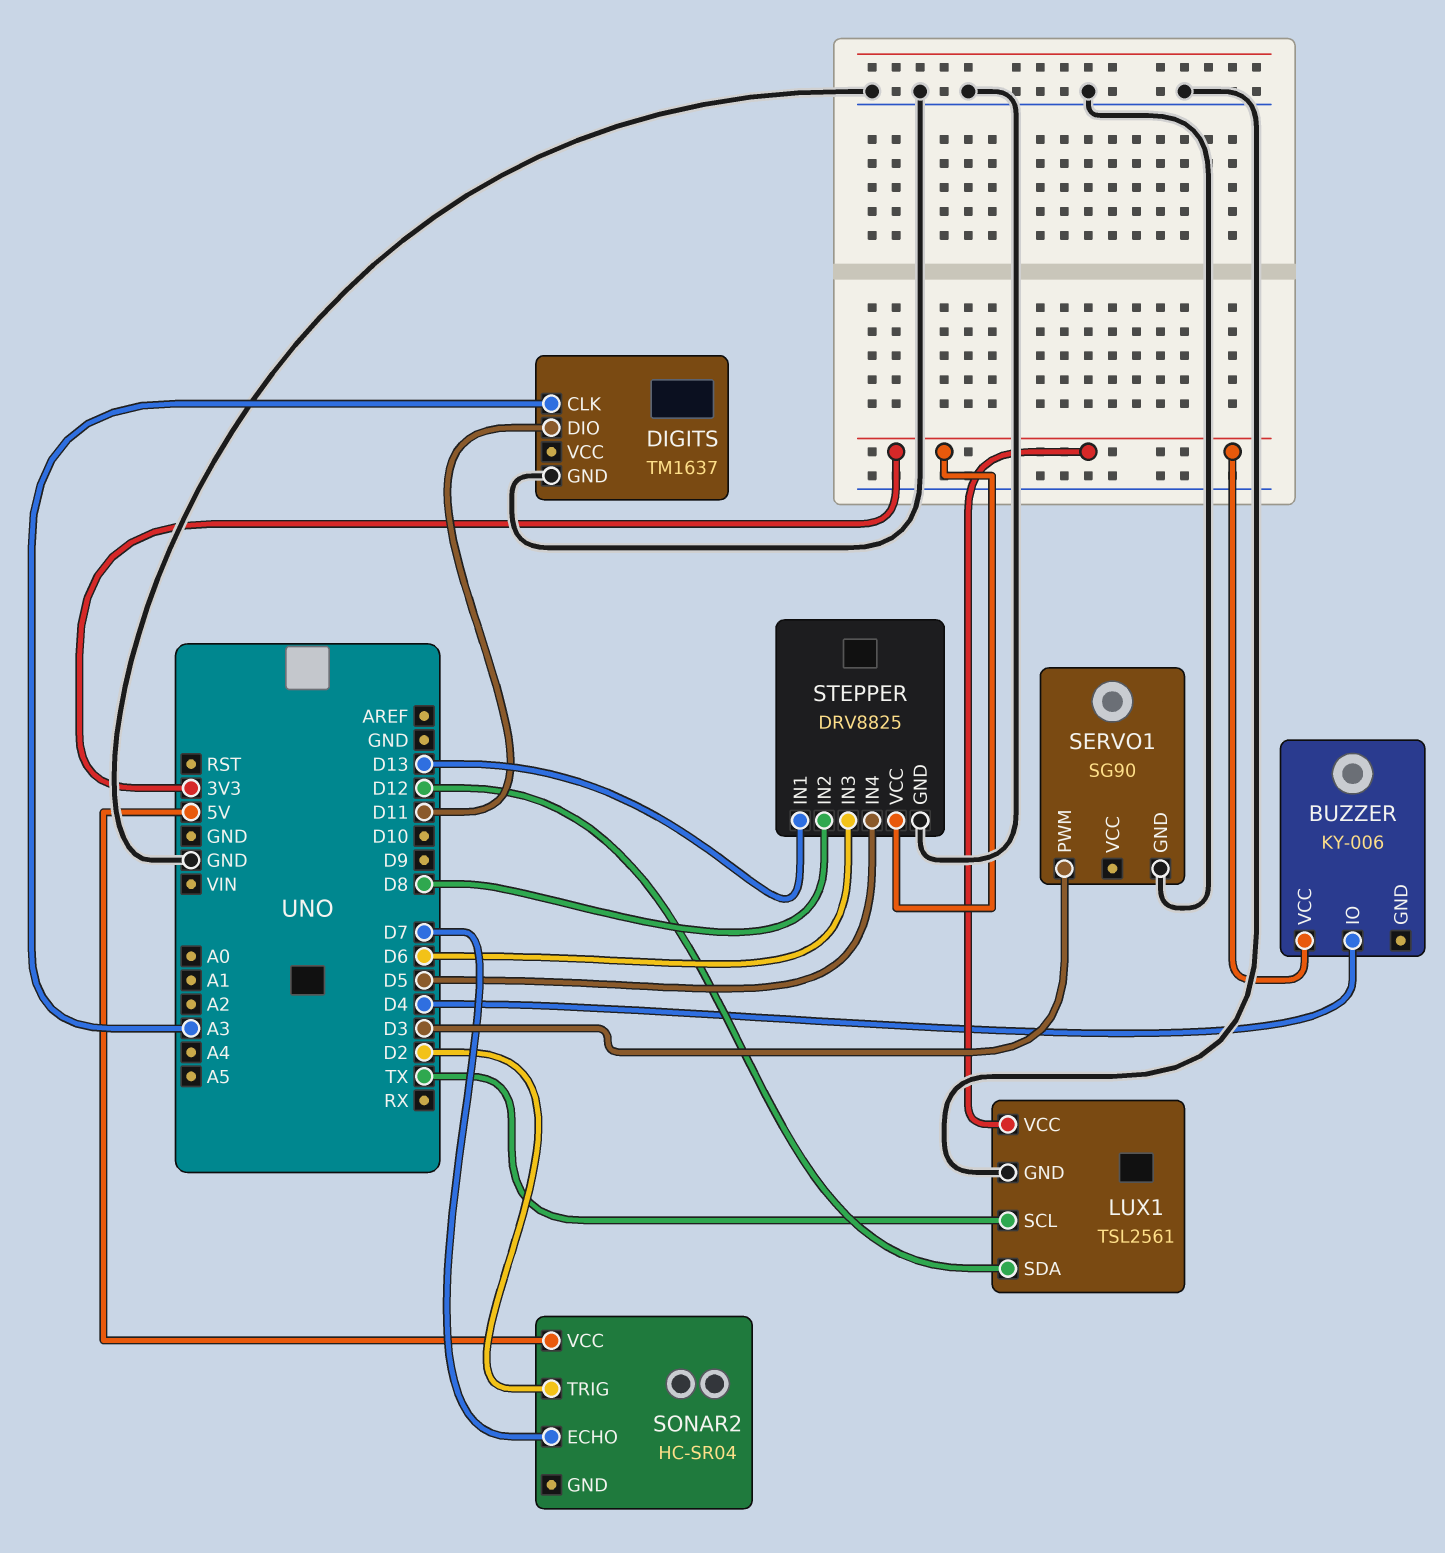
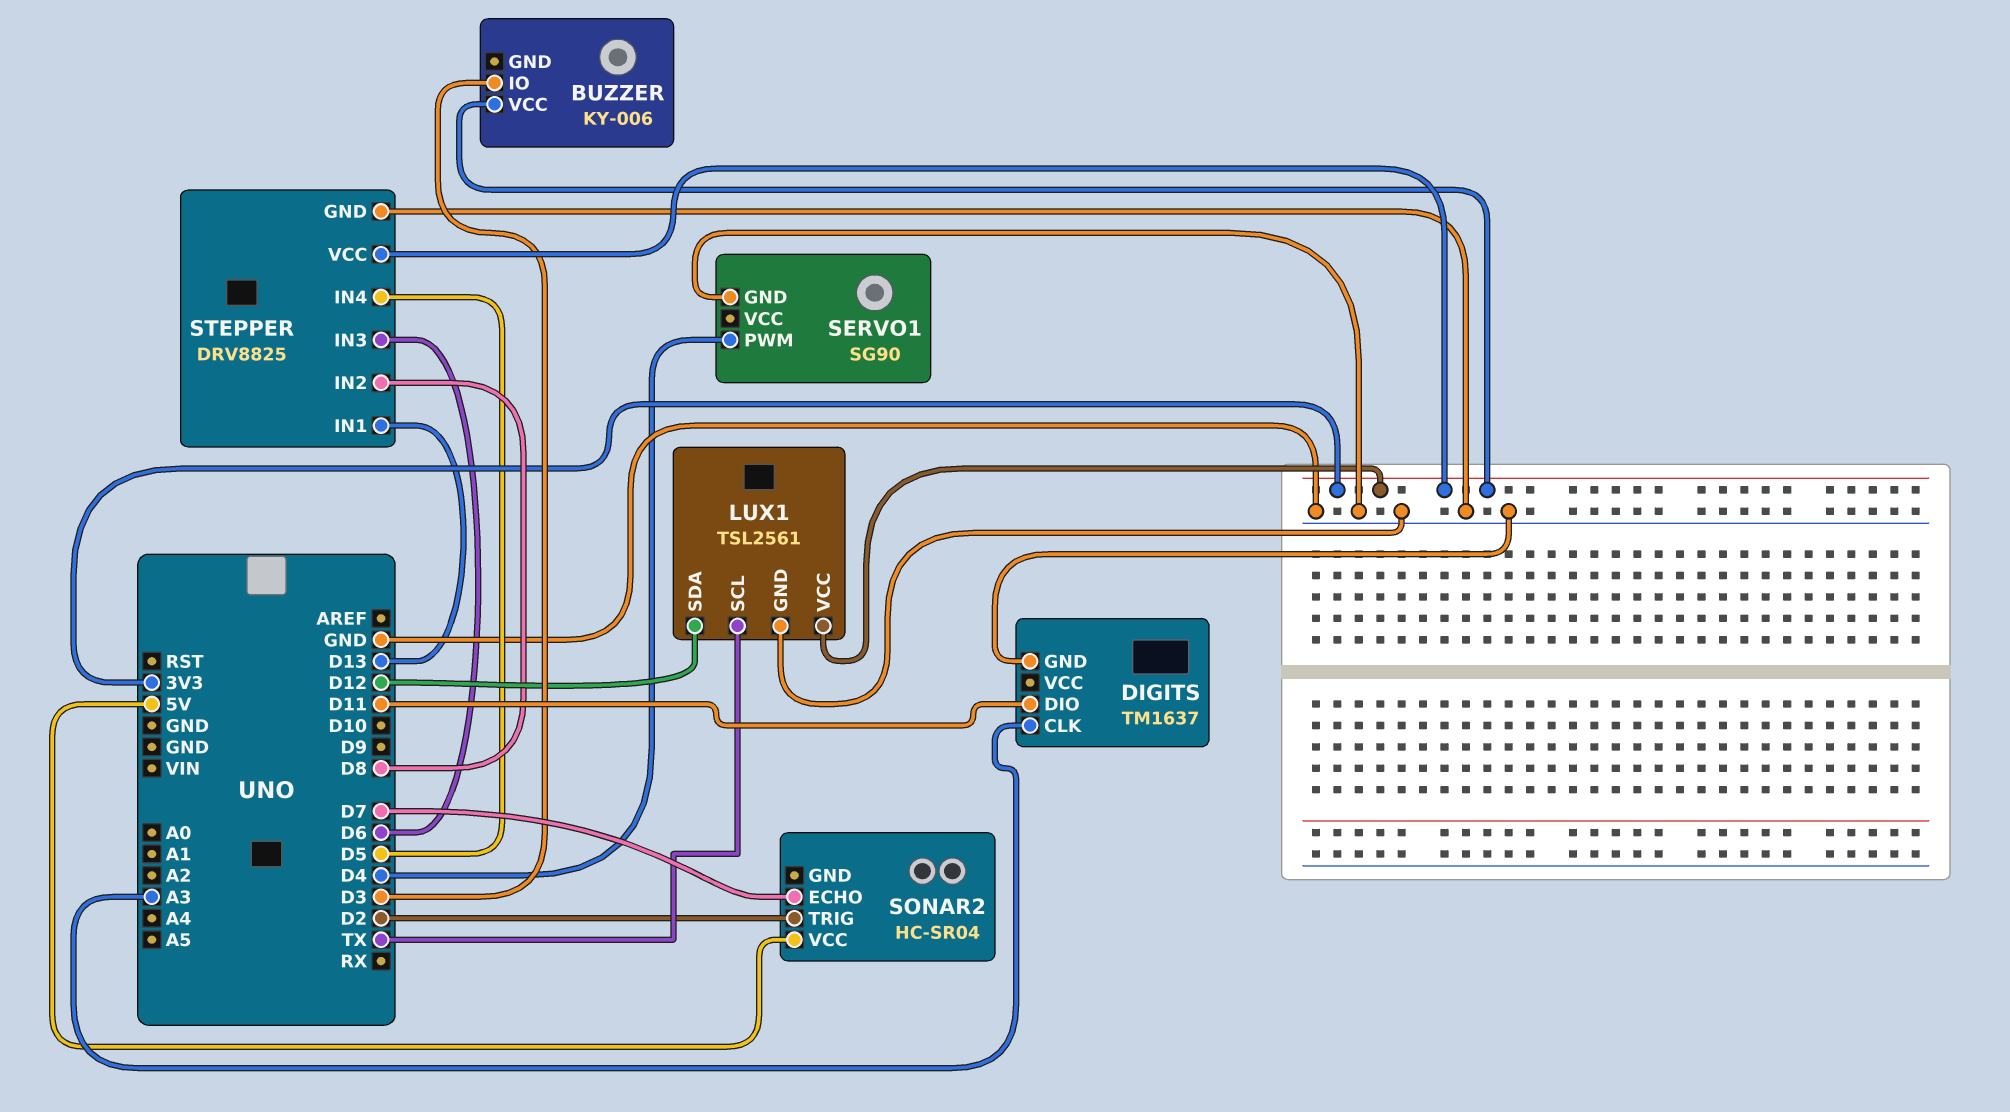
BUZZER pin IO: D4 -> D3
SERVO1 pin PWM: D3 -> D4

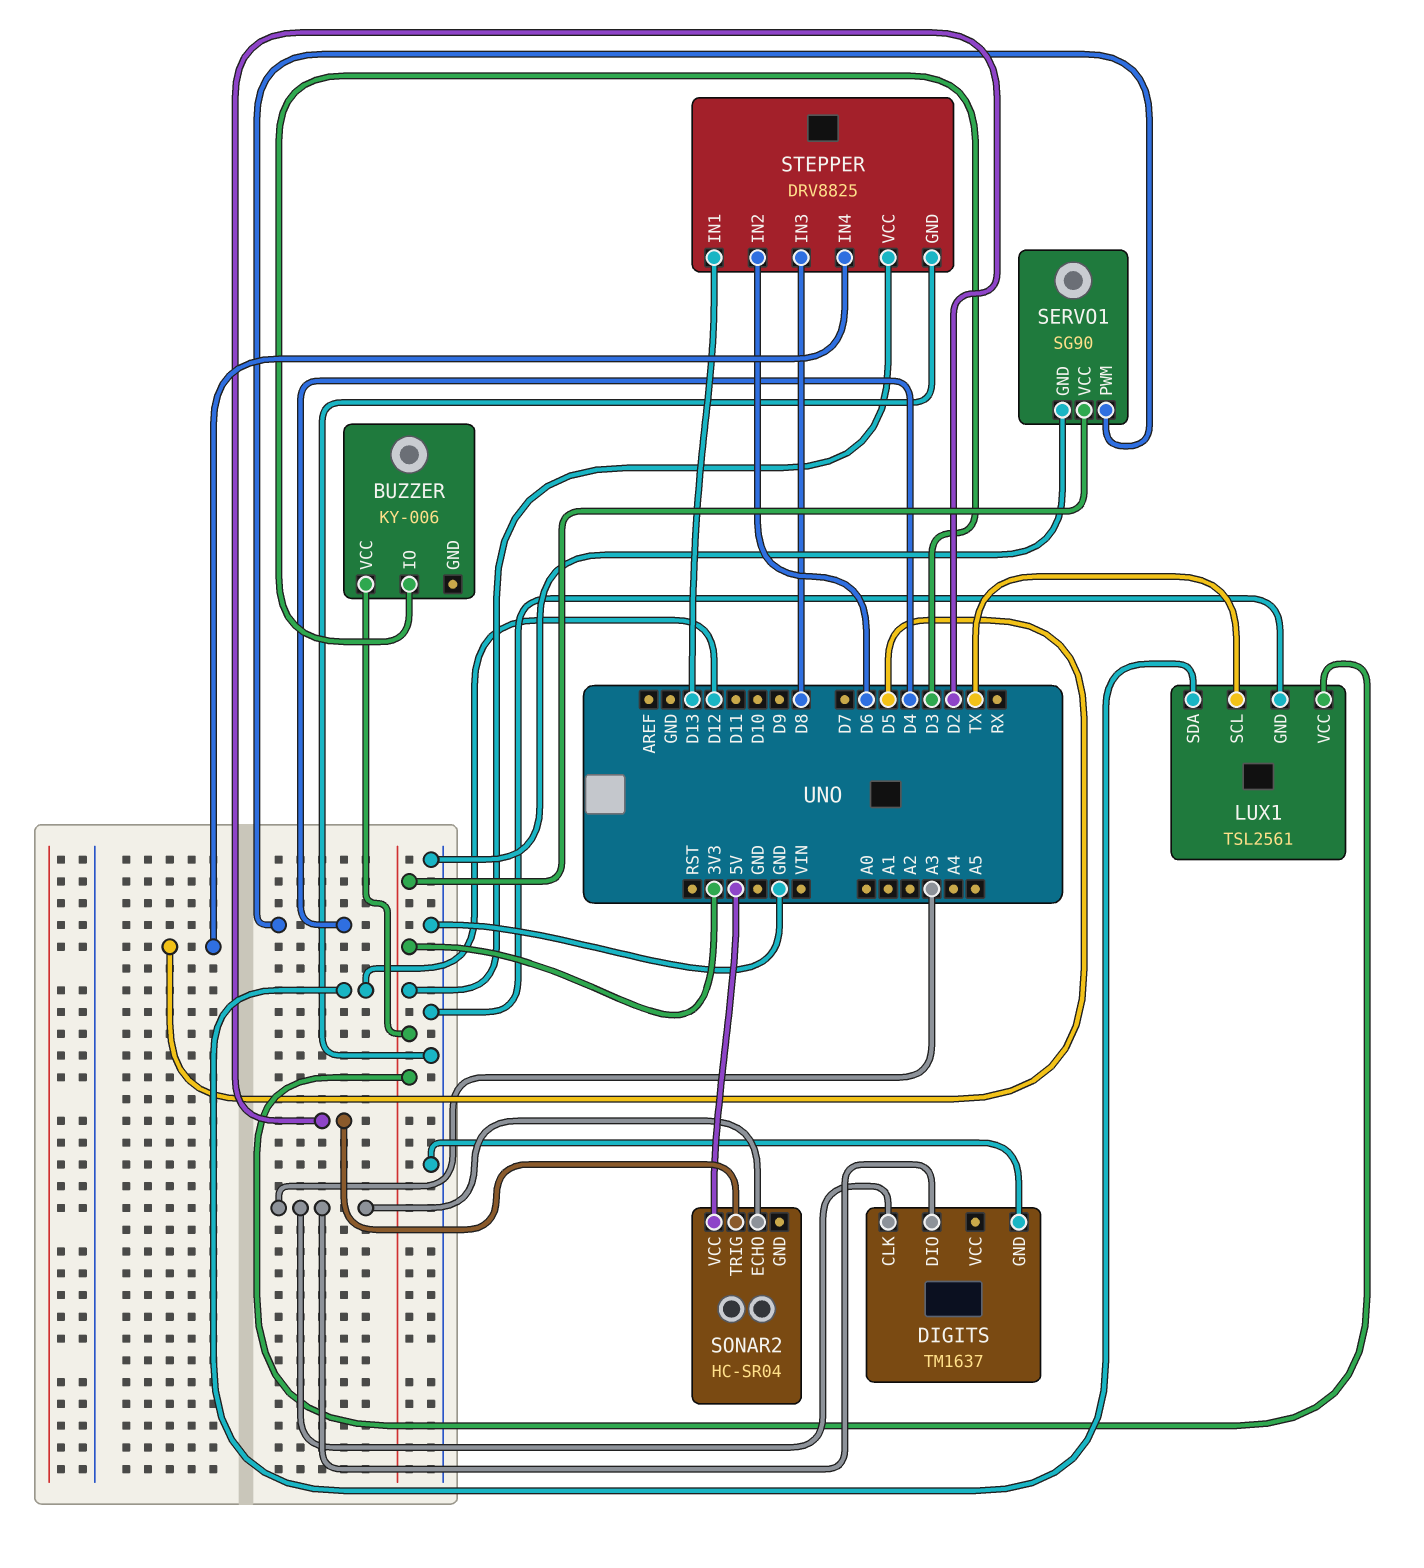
DIGITS pin DIO: D11 -> A3
SERVO1 pin VCC: none -> 3V3
SONAR2 pin ECHO: D7 -> A3
STEPPER pin IN2: D8 -> D6
STEPPER pin IN3: D6 -> D8

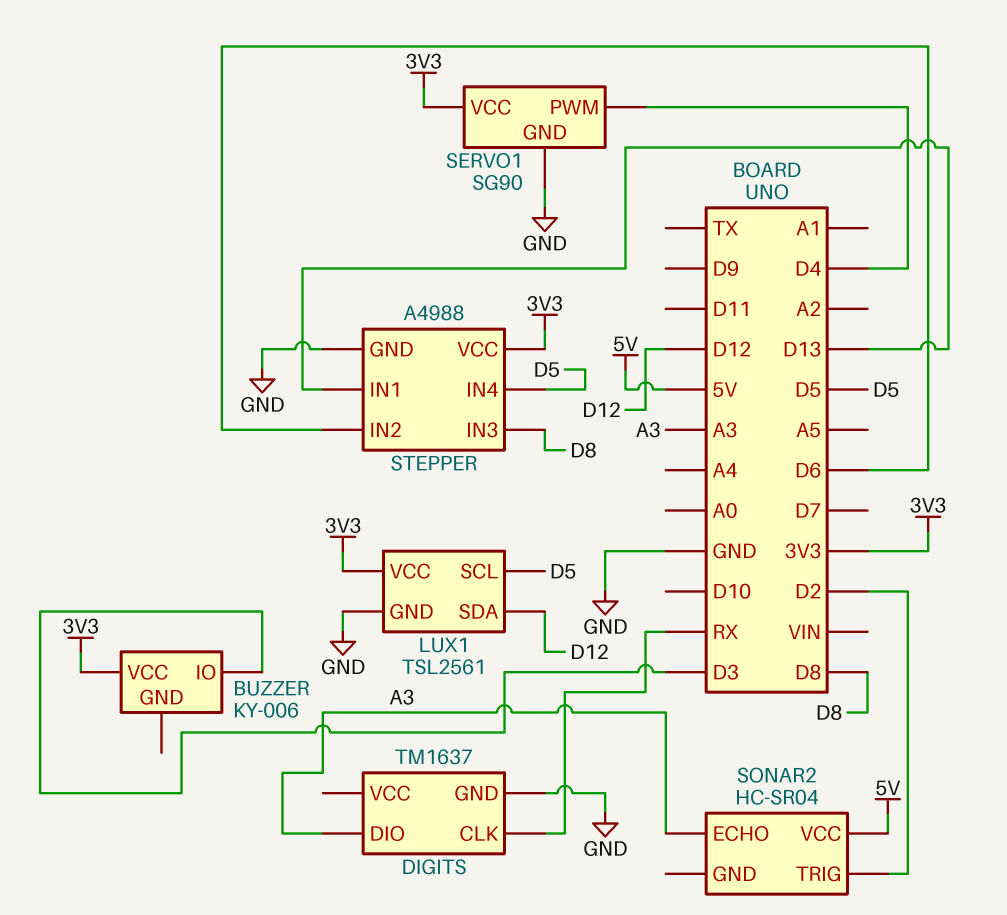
DIGITS pin CLK: A3 -> RX
LUX1 pin SCL: TX -> D5
STEPPER: DRV8825 -> A4988

